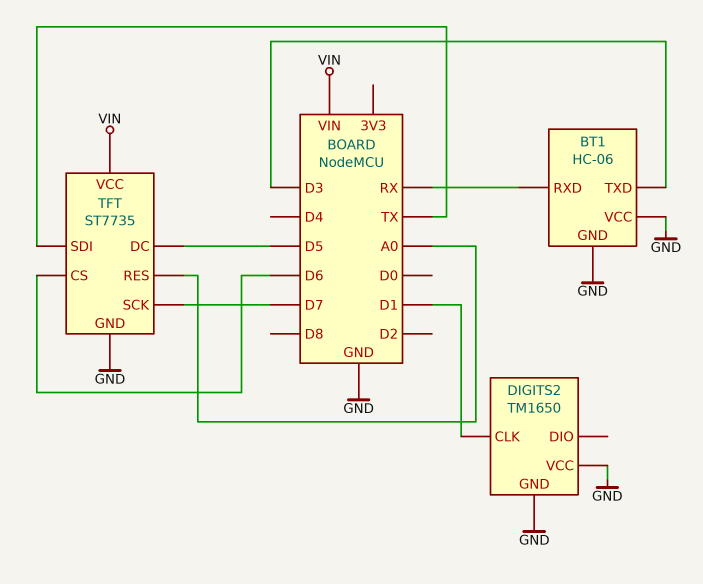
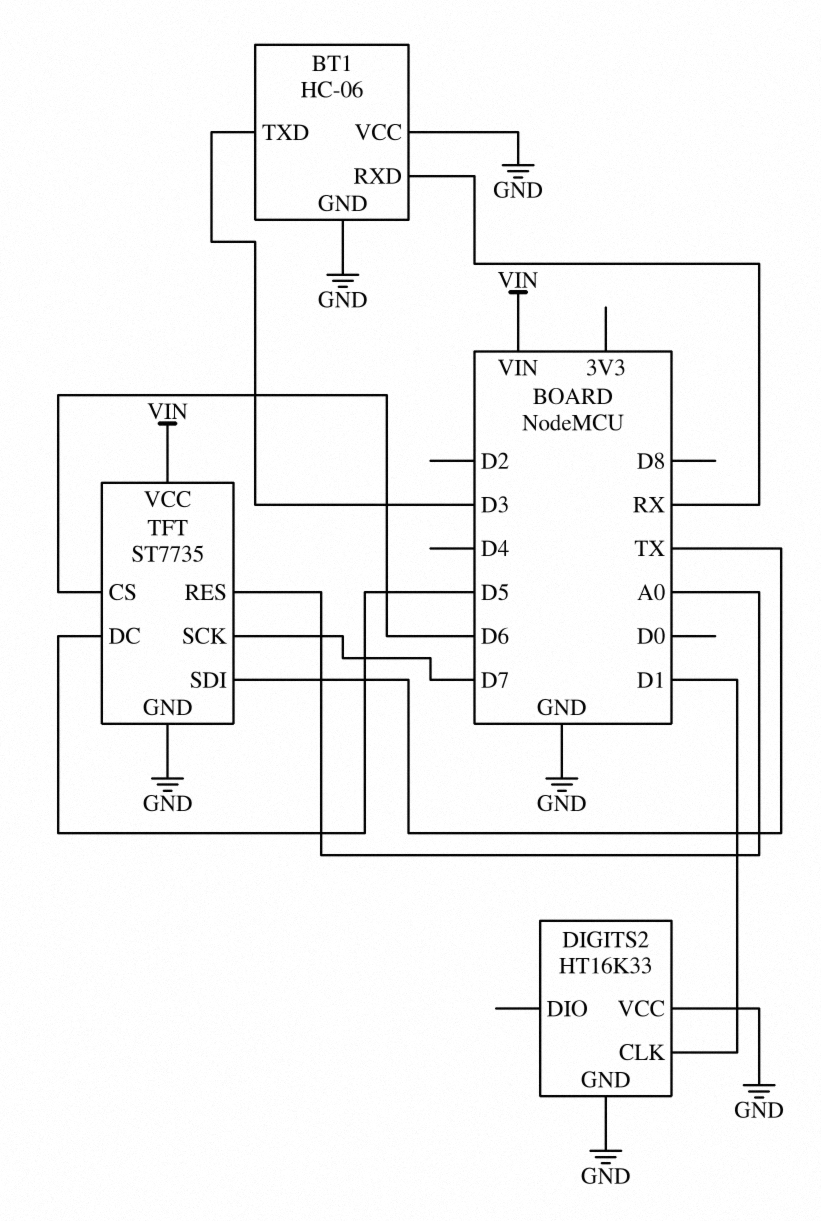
DIGITS2: TM1650 -> HT16K33

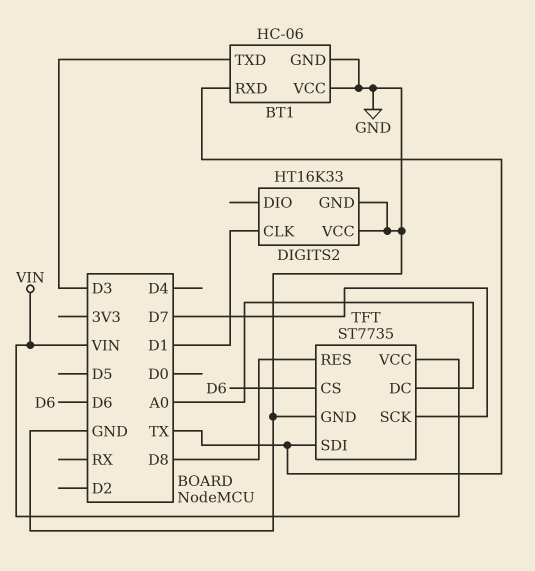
BT1 pin RXD: RX -> TX
TFT pin DC: D5 -> A0
TFT pin RES: A0 -> D8

